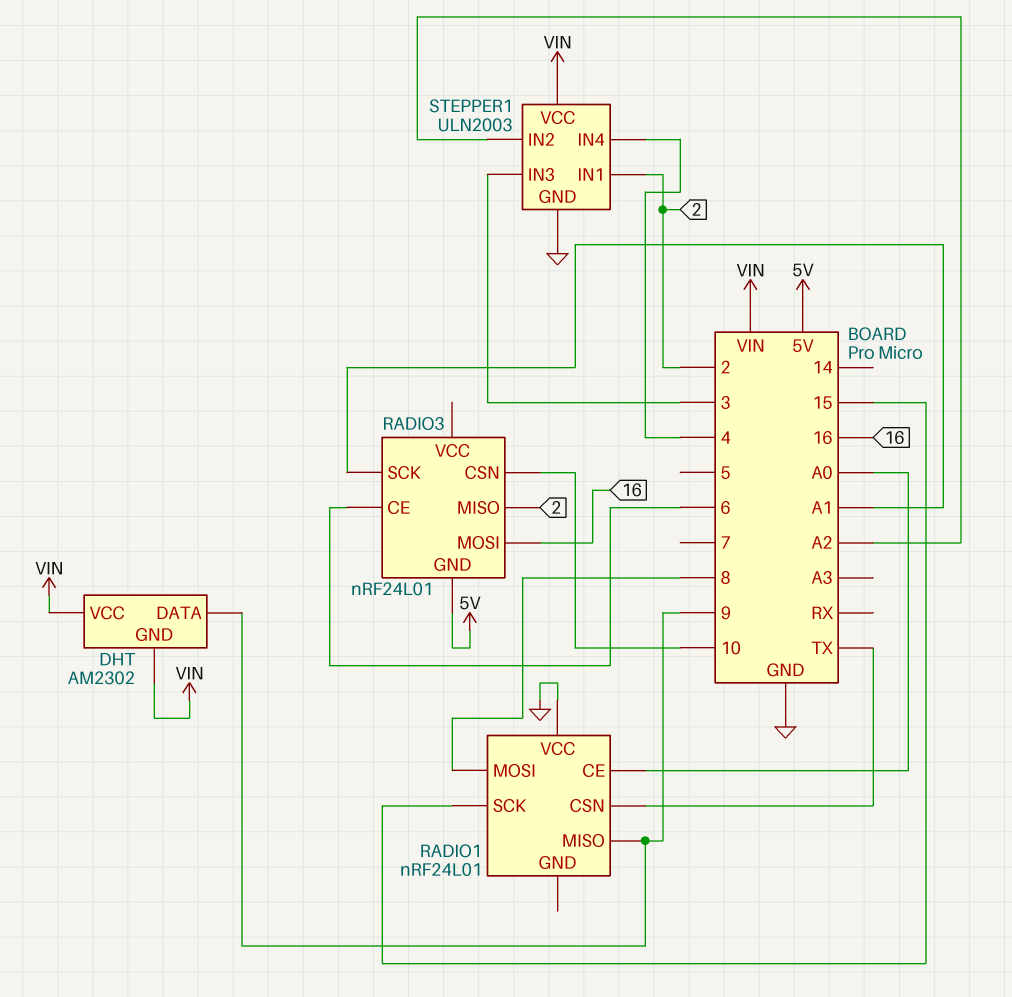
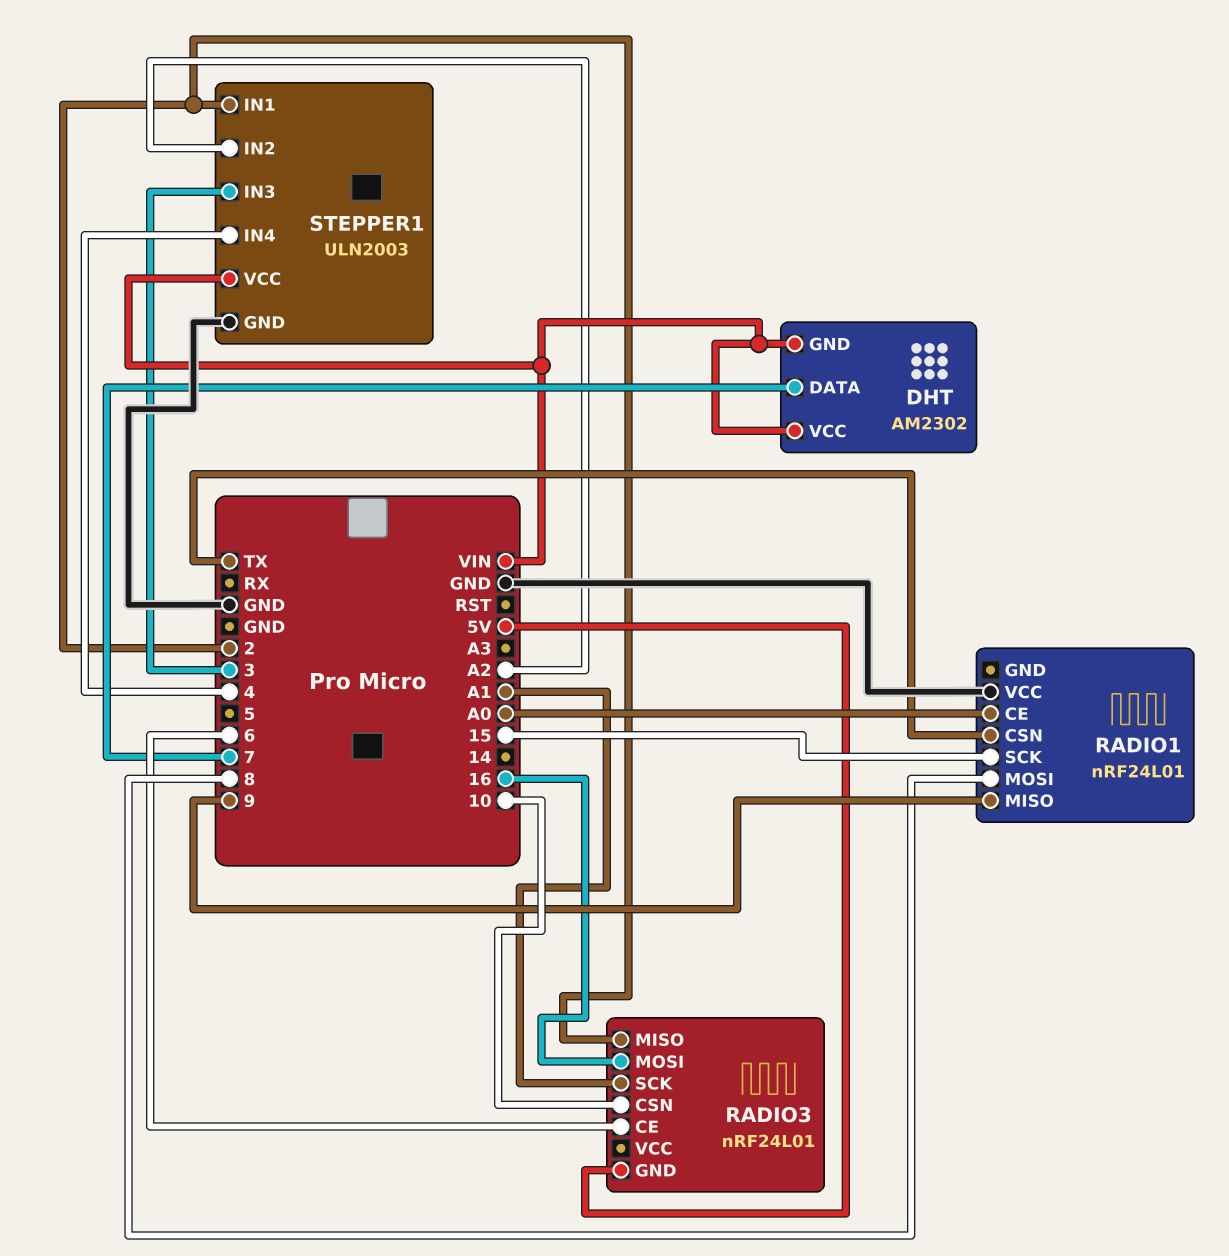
DHT pin DATA: 9 -> 7

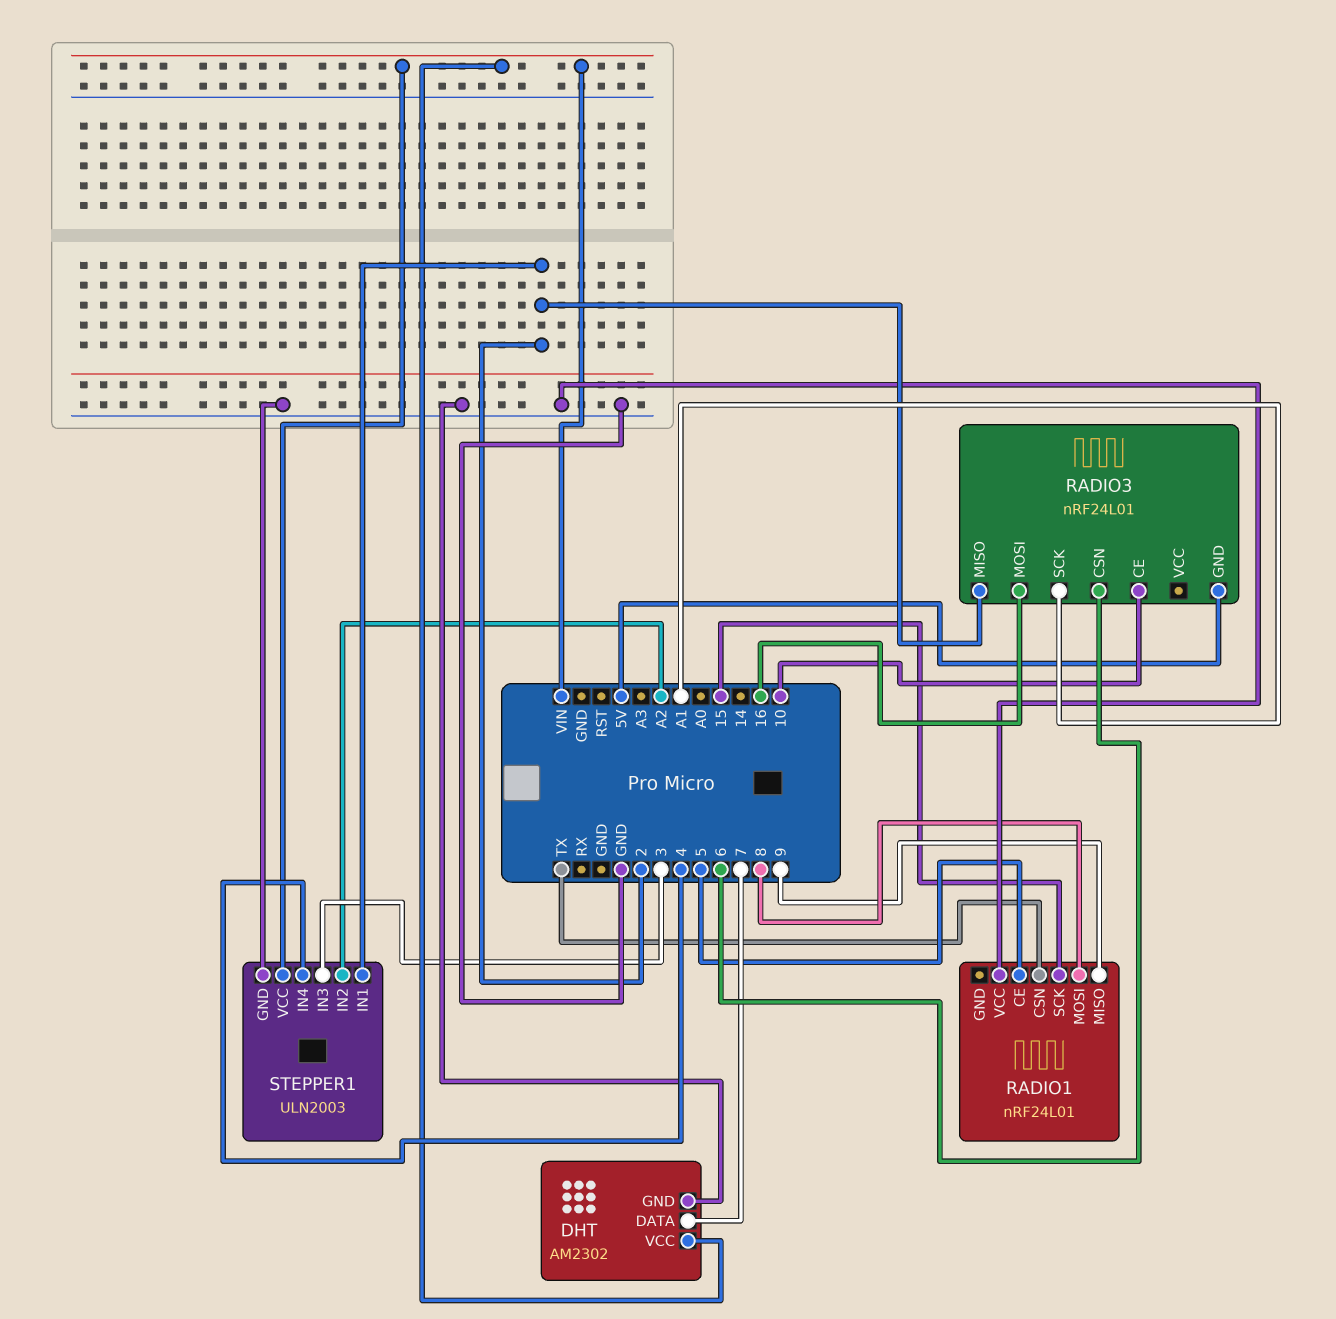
DHT pin GND: VIN -> GND
RADIO1 pin CE: A0 -> 5
RADIO3 pin CE: 6 -> 10
RADIO3 pin CSN: 10 -> 6

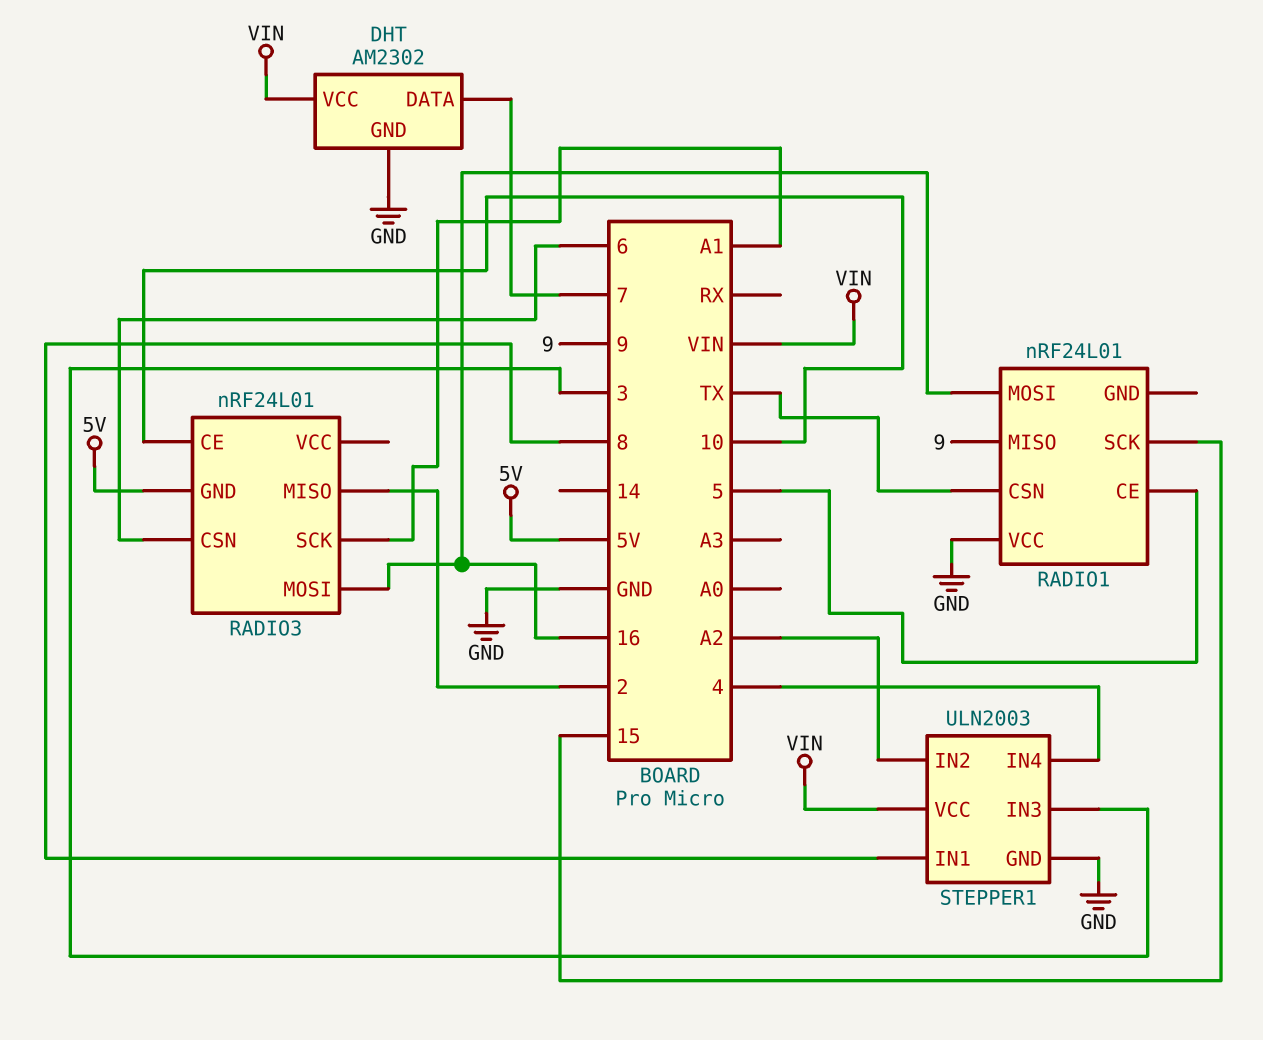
RADIO1 pin MOSI: 8 -> 16
STEPPER1 pin IN1: 2 -> 8

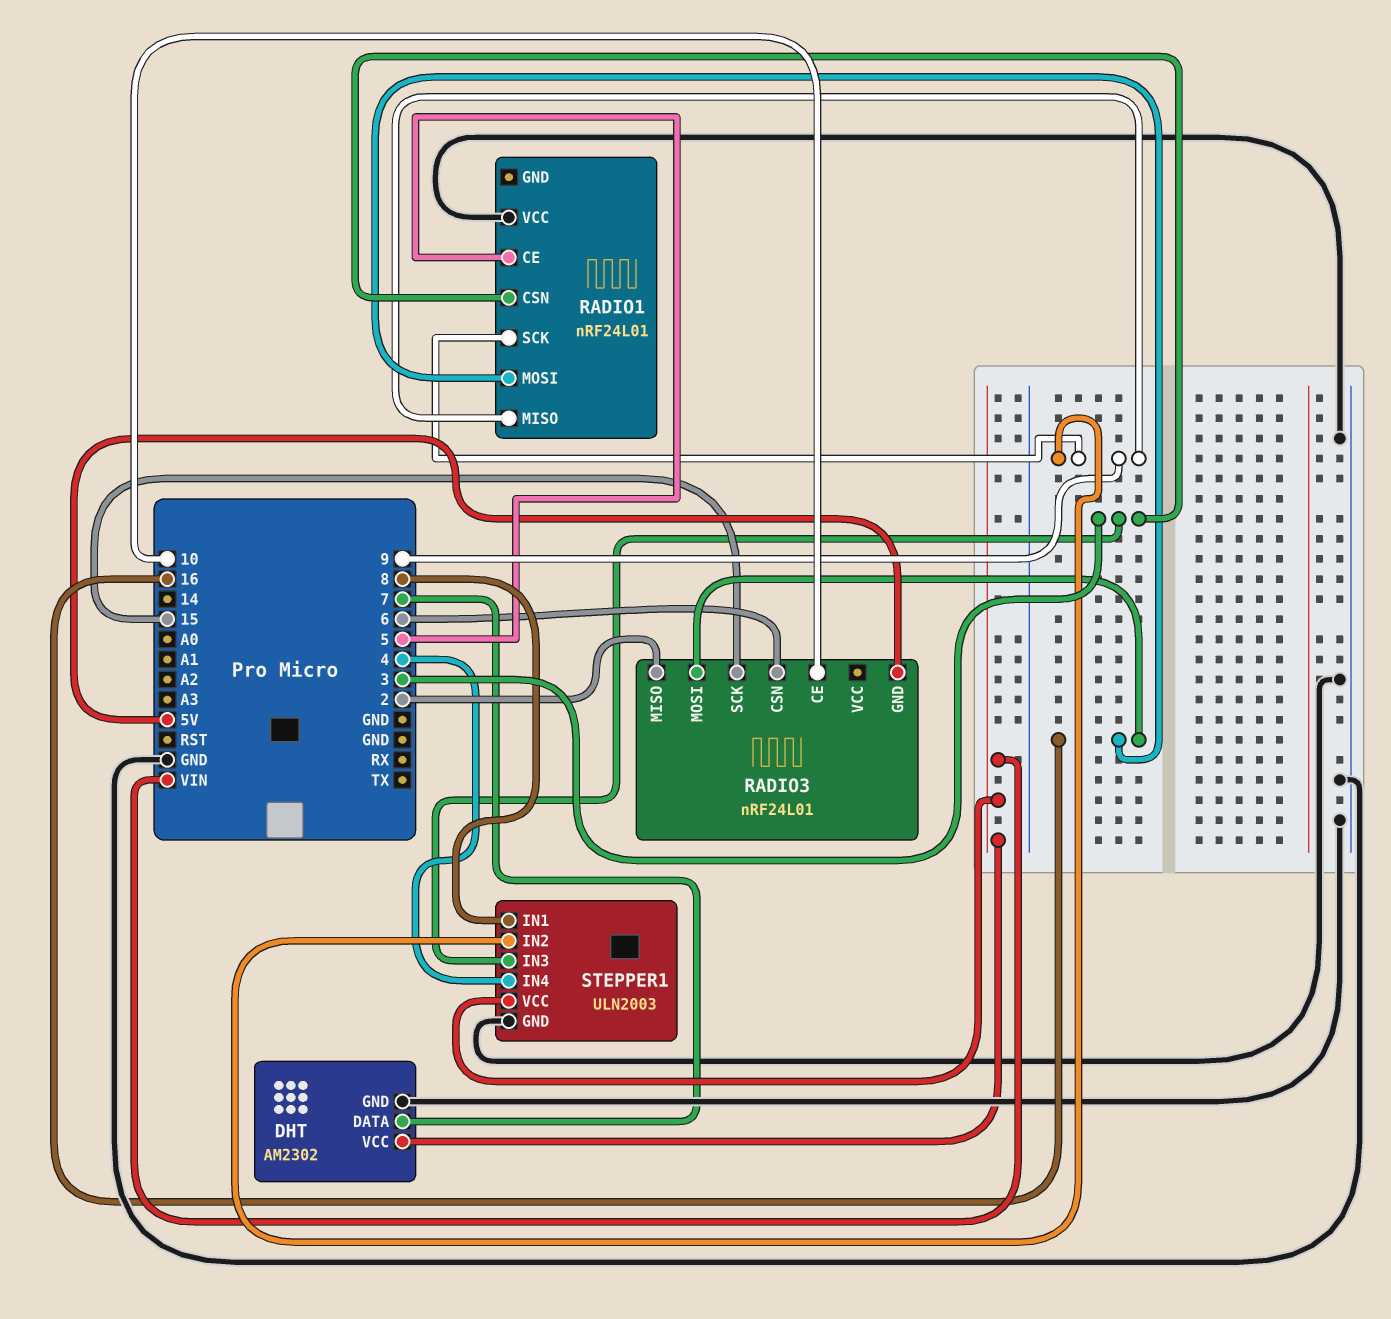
RADIO1 pin CSN: TX -> 3
RADIO1 pin SCK: 15 -> 9
RADIO3 pin SCK: A1 -> 15
STEPPER1 pin IN2: A2 -> 9

